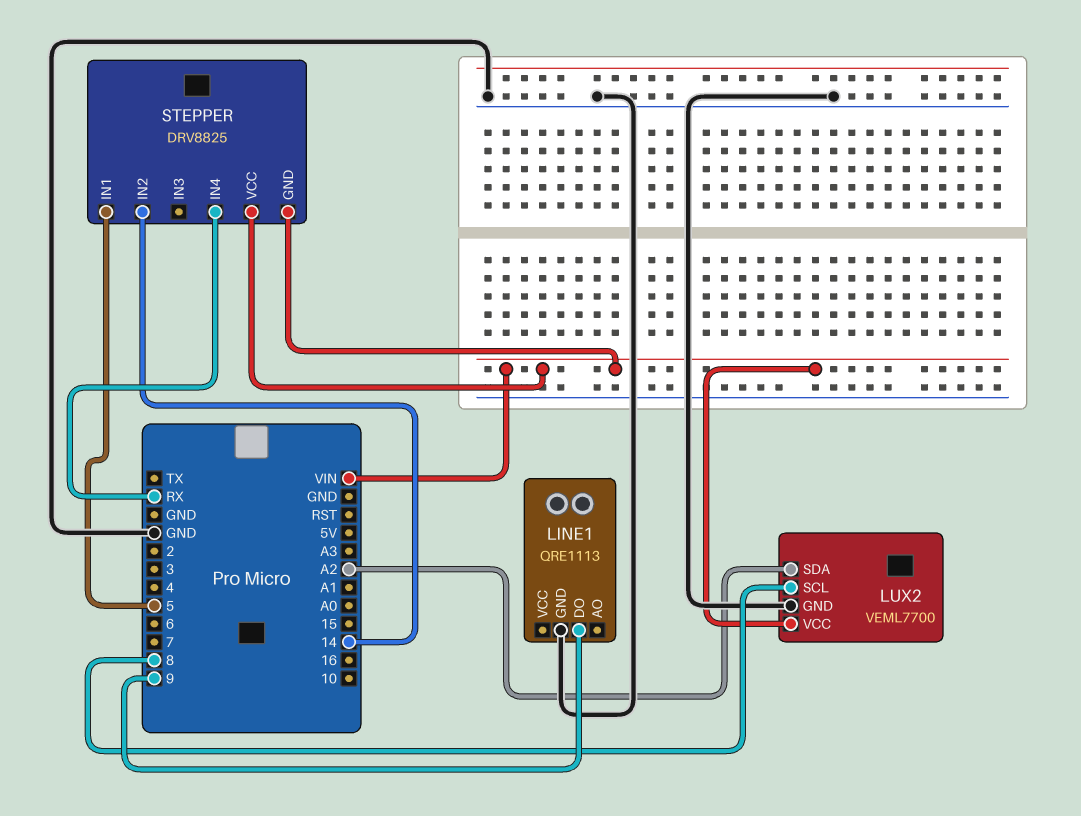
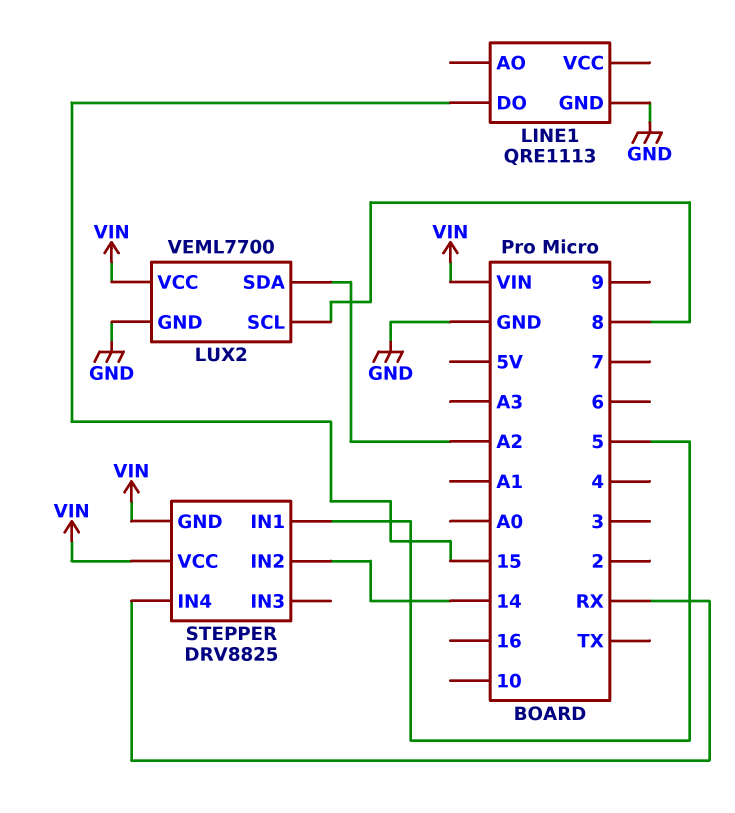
LINE1 pin DO: 9 -> 15

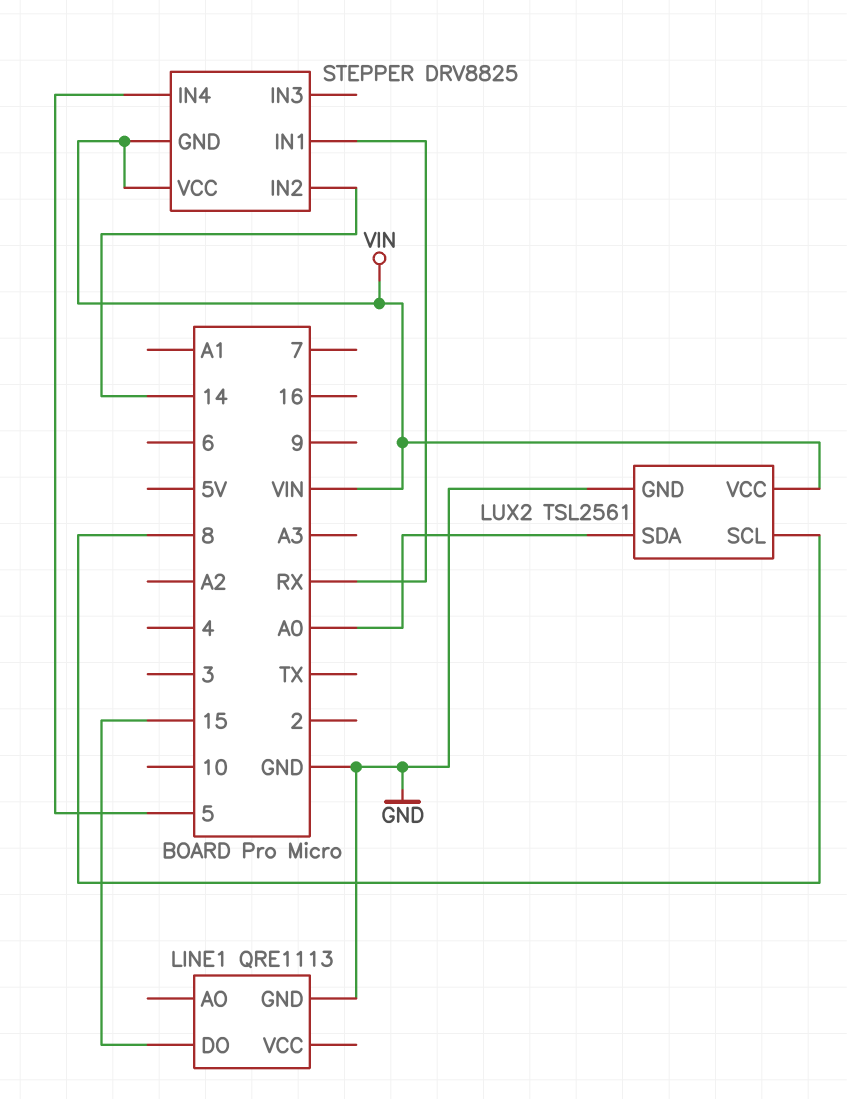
LUX2: VEML7700 -> TSL2561
LUX2 pin SDA: A2 -> A0
STEPPER pin IN1: 5 -> RX
STEPPER pin IN4: RX -> 5

